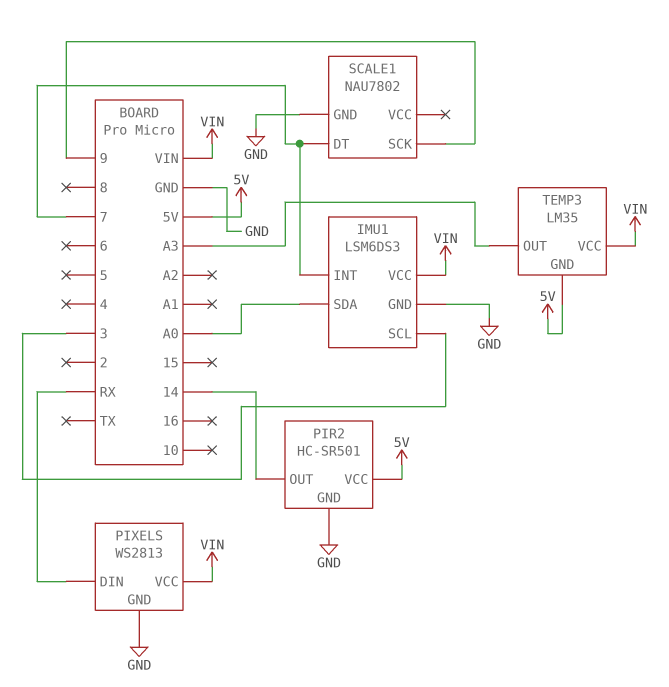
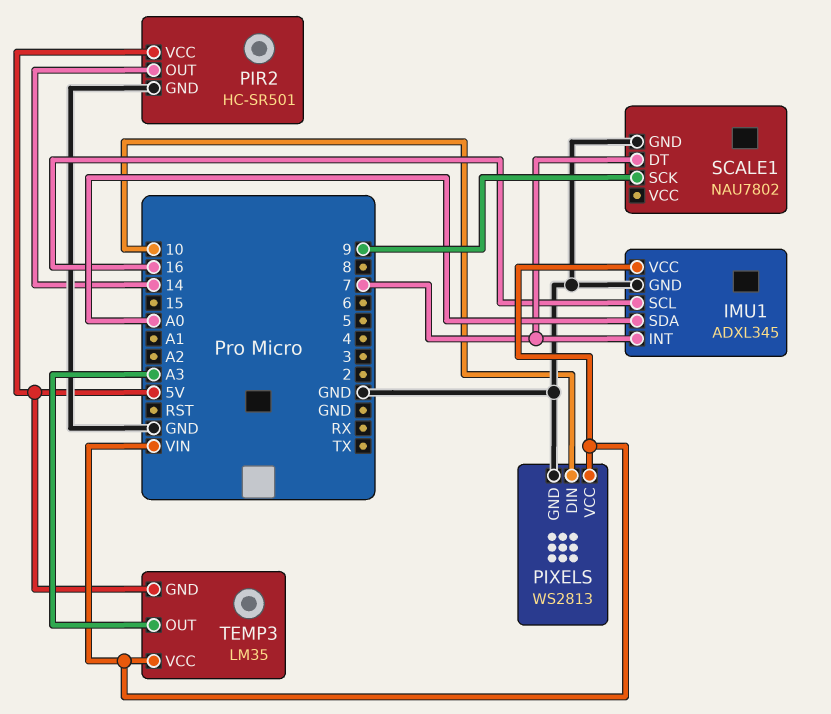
IMU1: LSM6DS3 -> ADXL345
IMU1 pin SCL: 3 -> 16
PIXELS pin DIN: RX -> 10

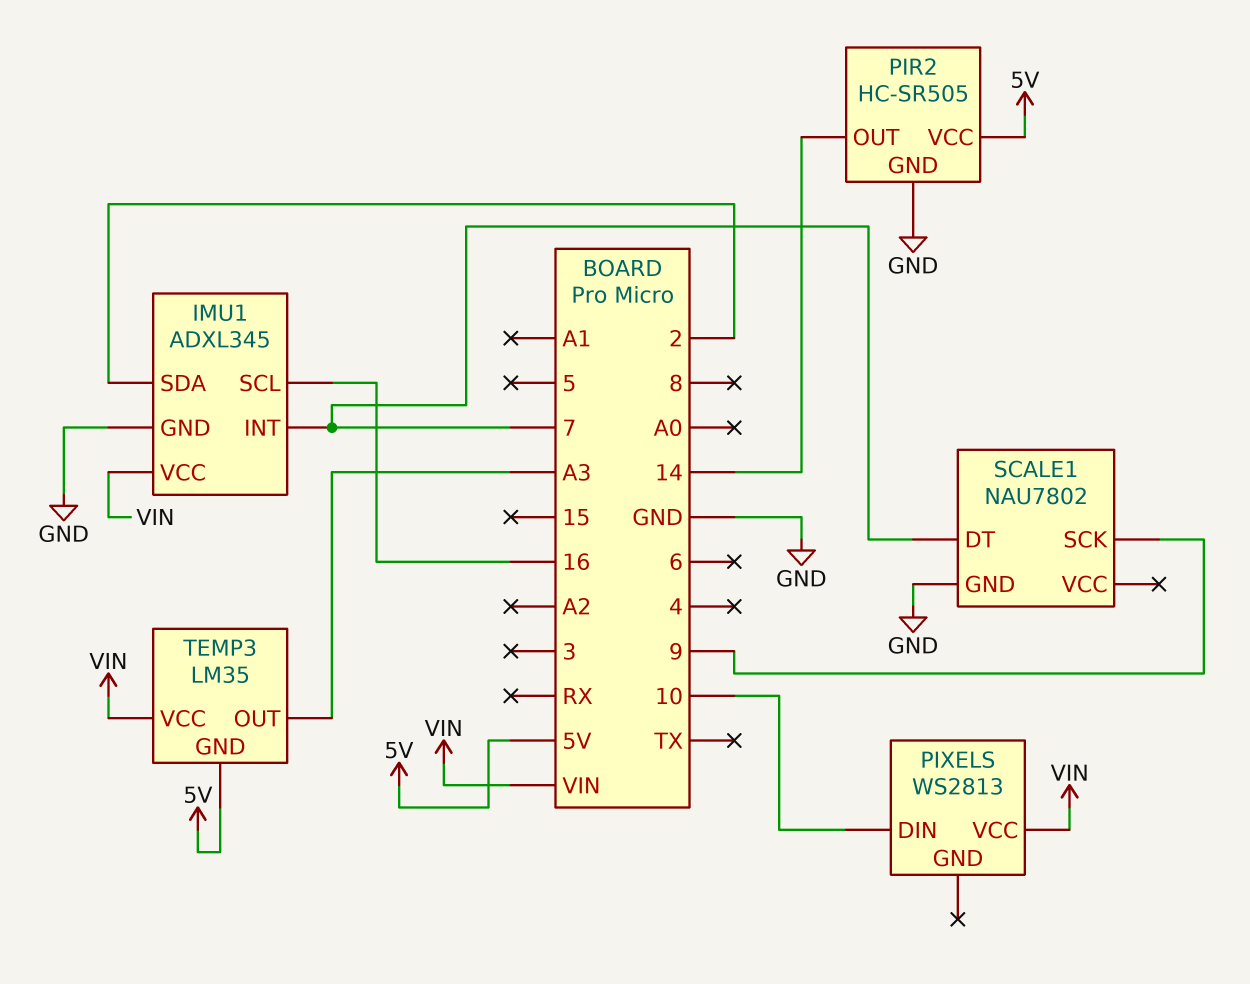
IMU1 pin SDA: A0 -> 2
PIR2: HC-SR501 -> HC-SR505
PIXELS pin GND: GND -> none

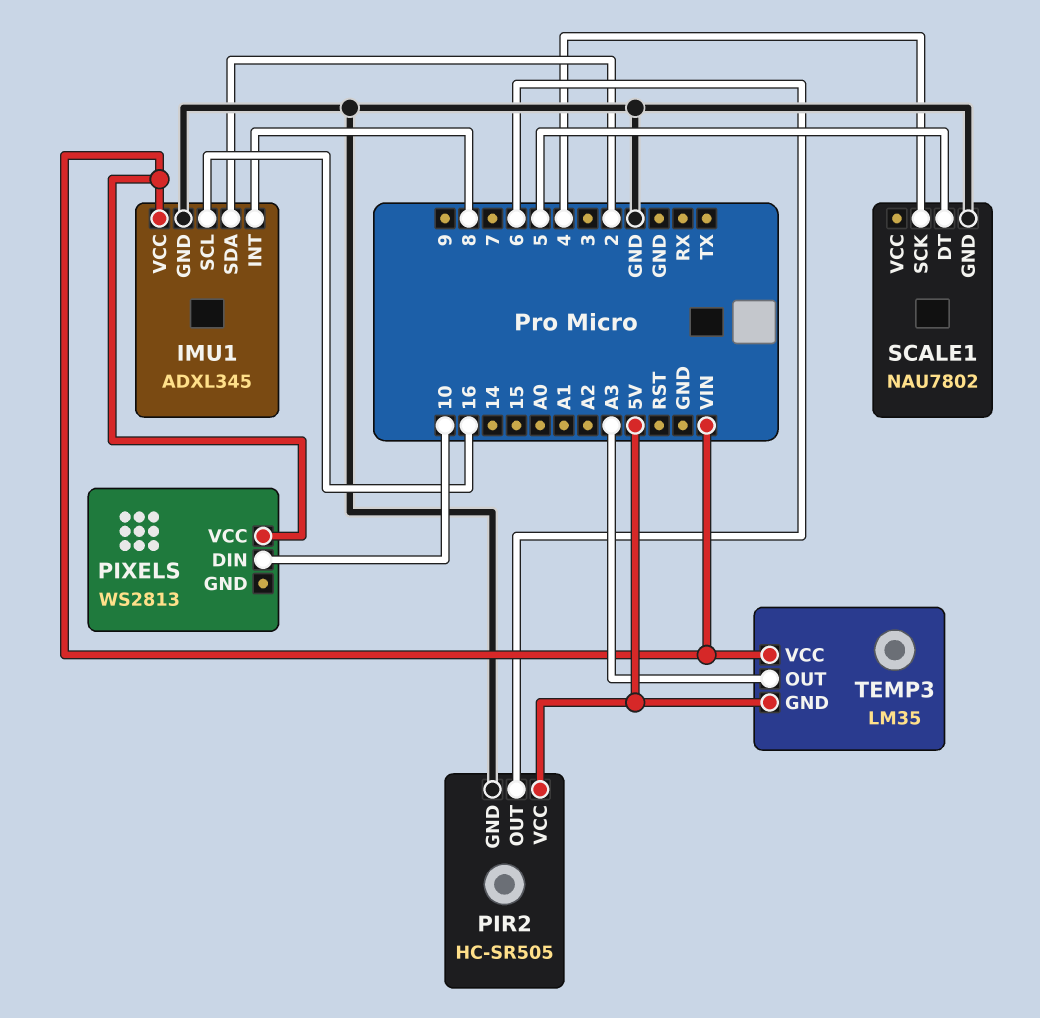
IMU1 pin INT: 7 -> 8
PIR2 pin OUT: 14 -> 6
SCALE1 pin DT: 7 -> 5
SCALE1 pin SCK: 9 -> 4

